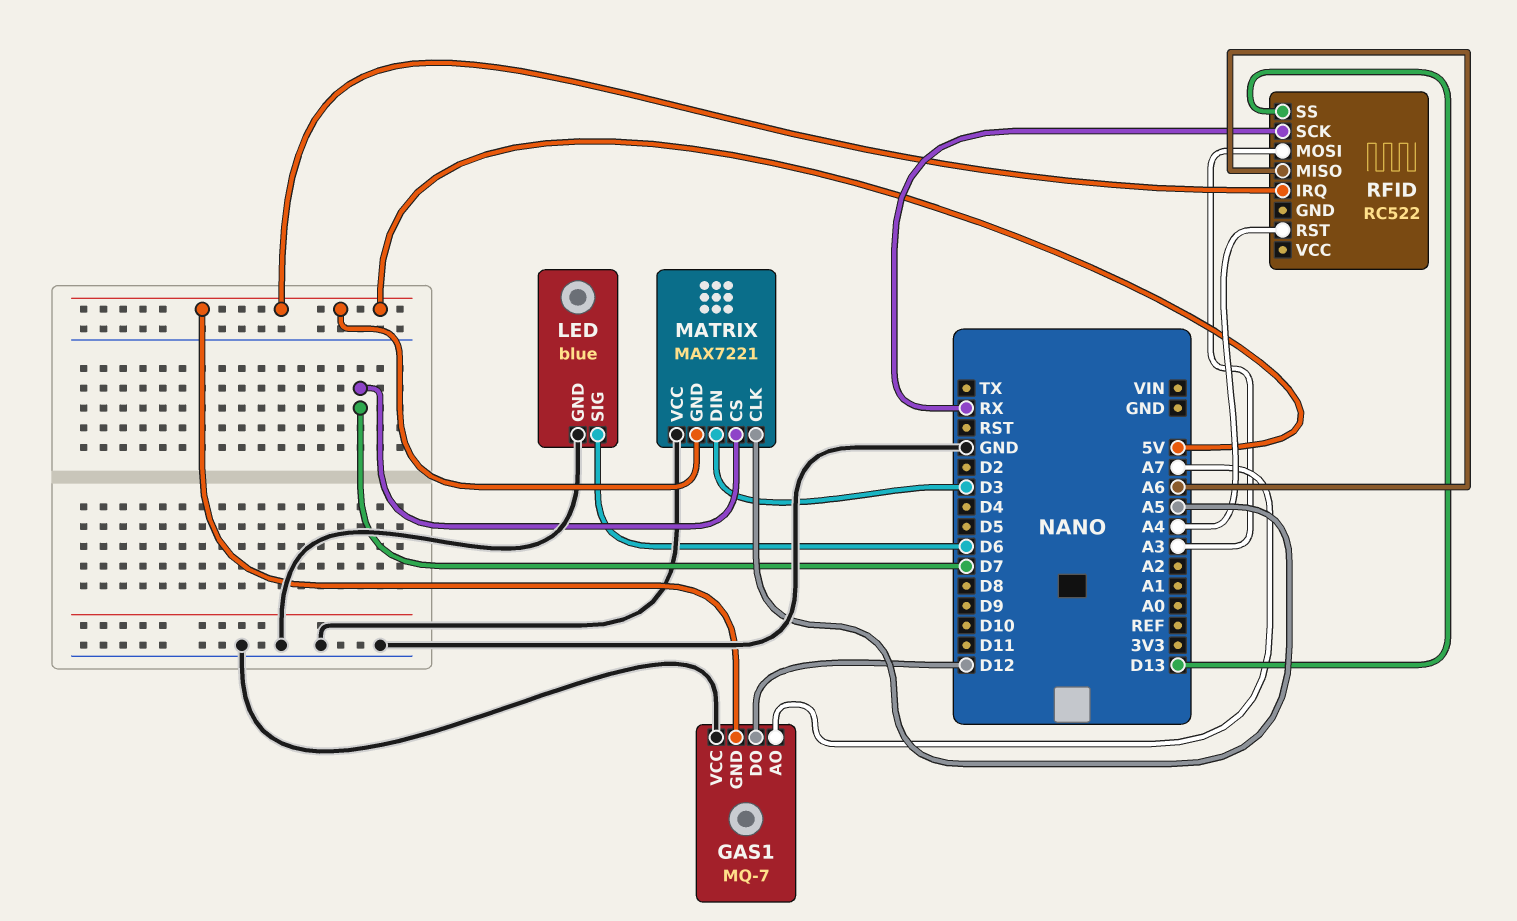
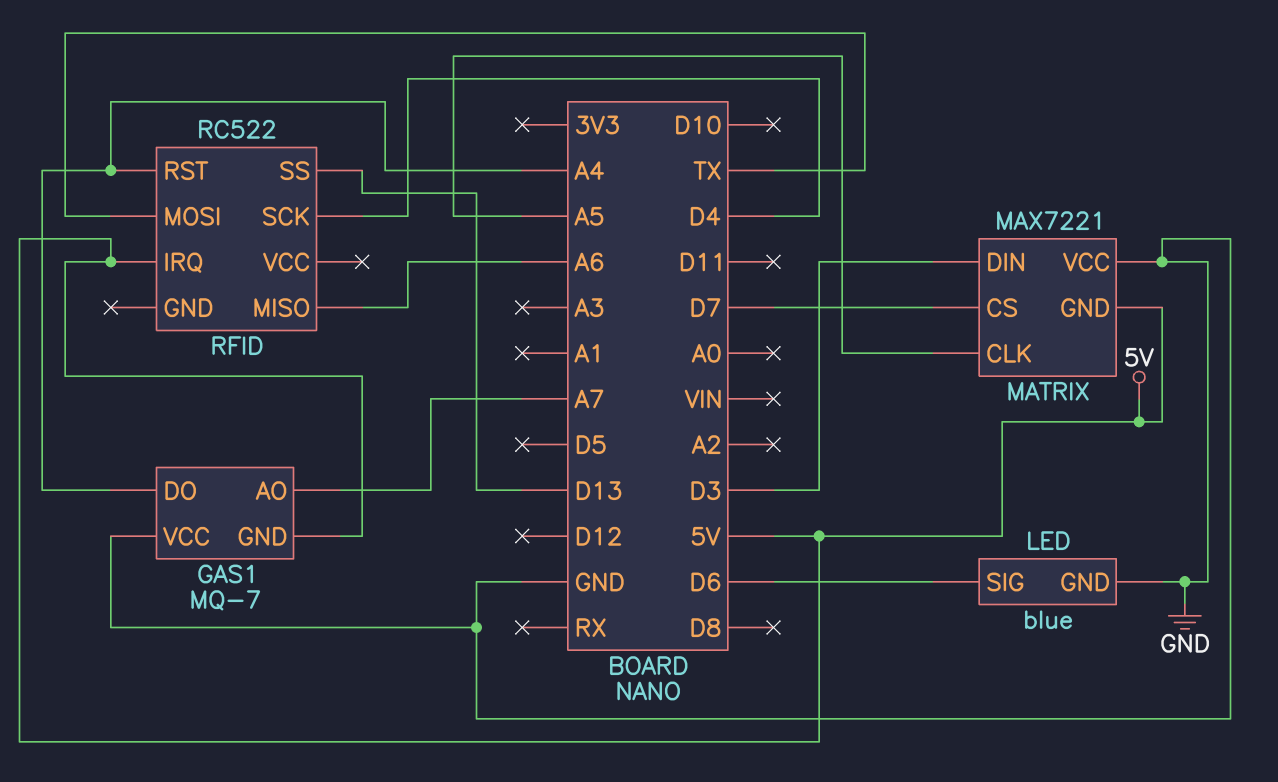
GAS1 pin DO: D12 -> A4
RFID pin MOSI: A3 -> TX
RFID pin SCK: RX -> D4

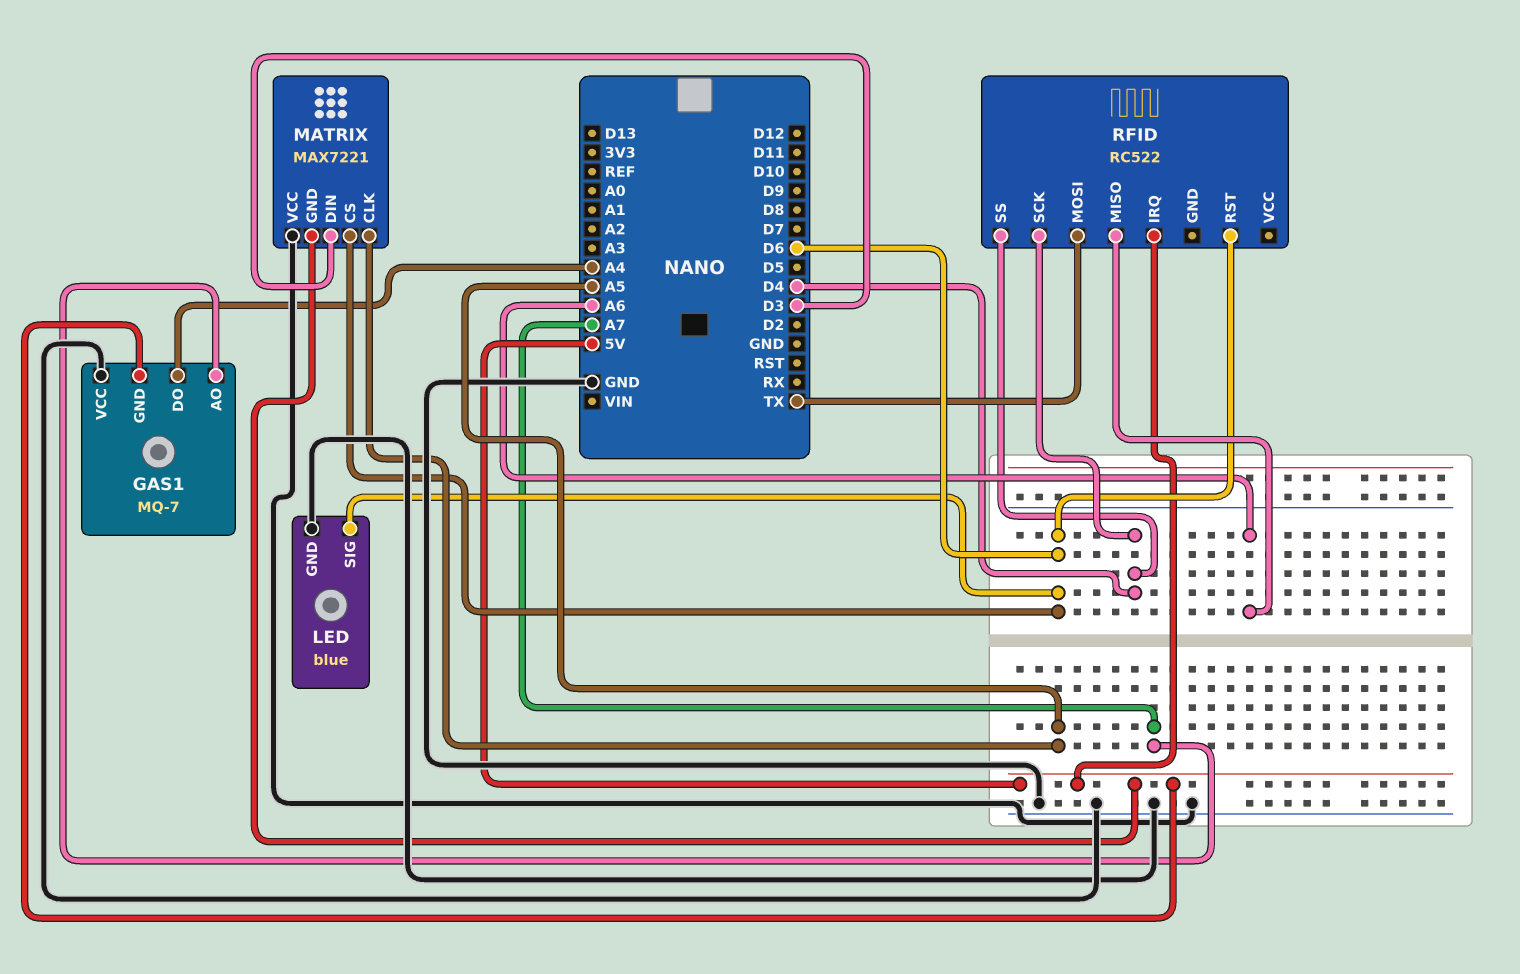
MATRIX pin CS: D7 -> D6
RFID pin RST: A4 -> D6
RFID pin SS: D13 -> D4

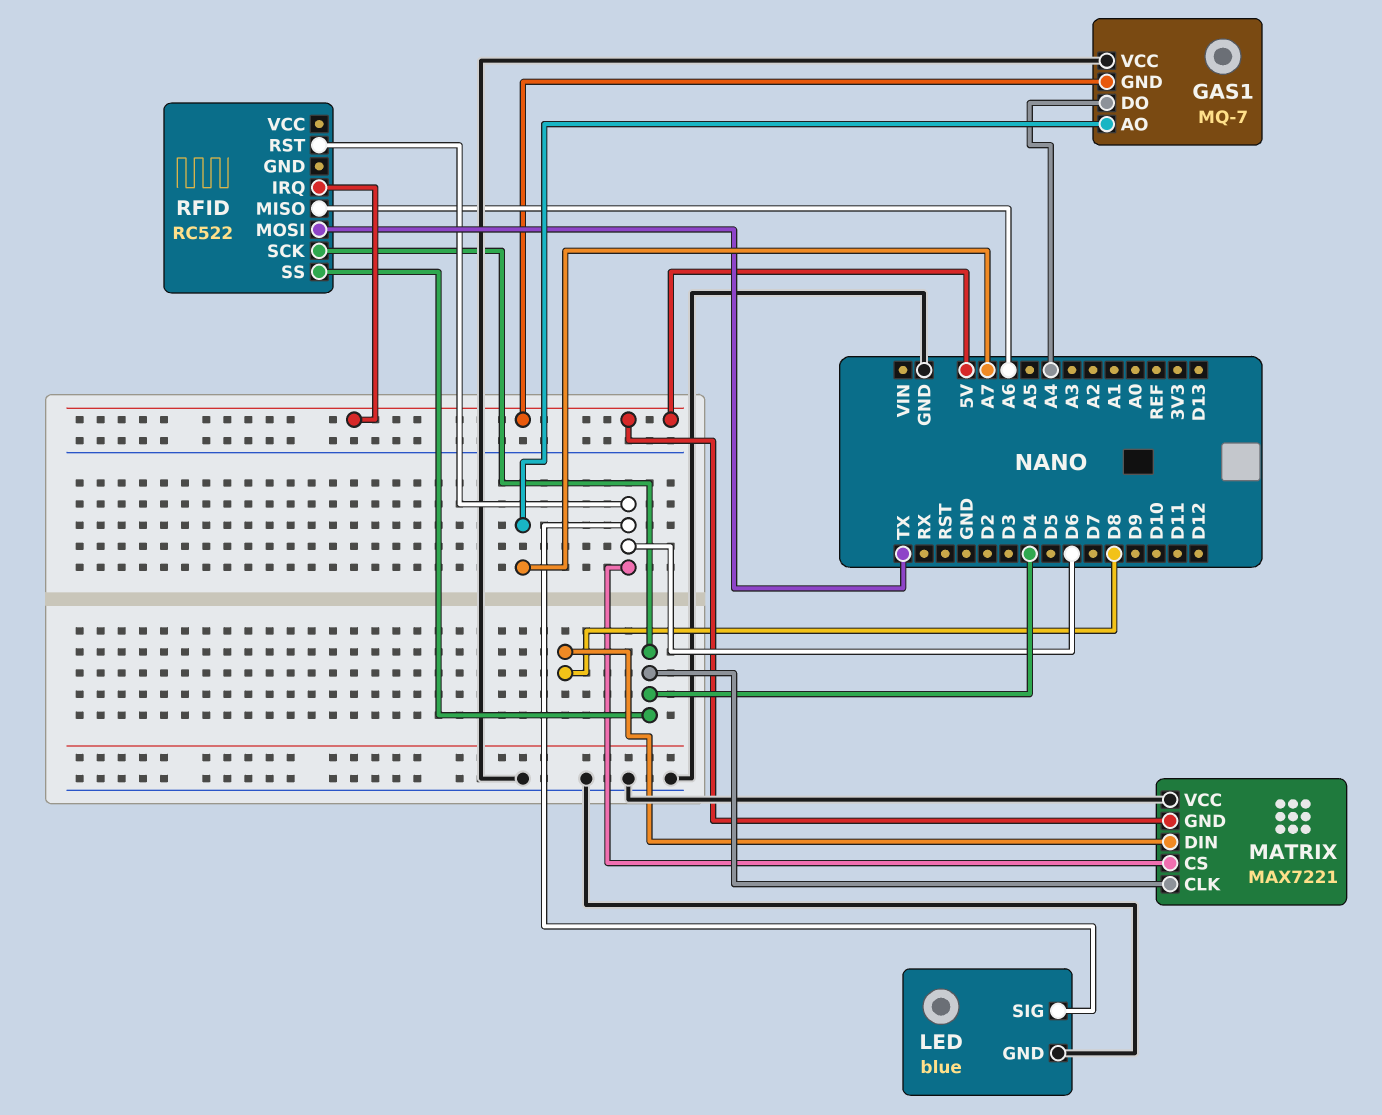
MATRIX pin CLK: A5 -> D4
MATRIX pin DIN: D3 -> D8

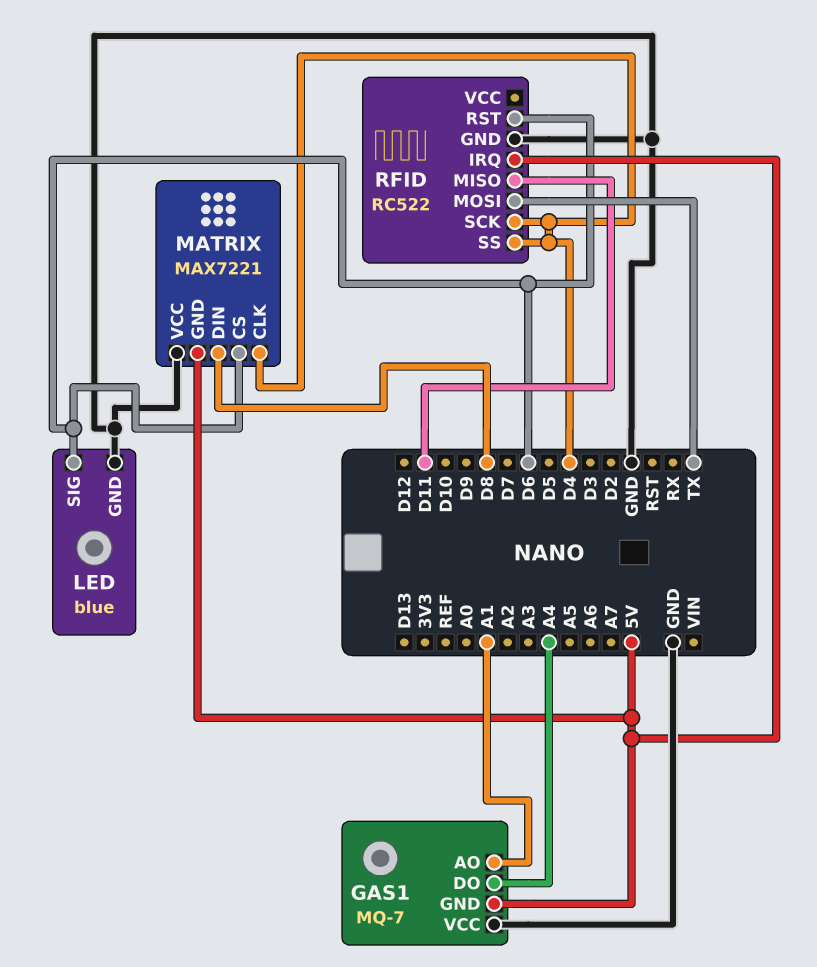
GAS1 pin AO: A7 -> A1
RFID pin GND: none -> GND
RFID pin MISO: A6 -> D11

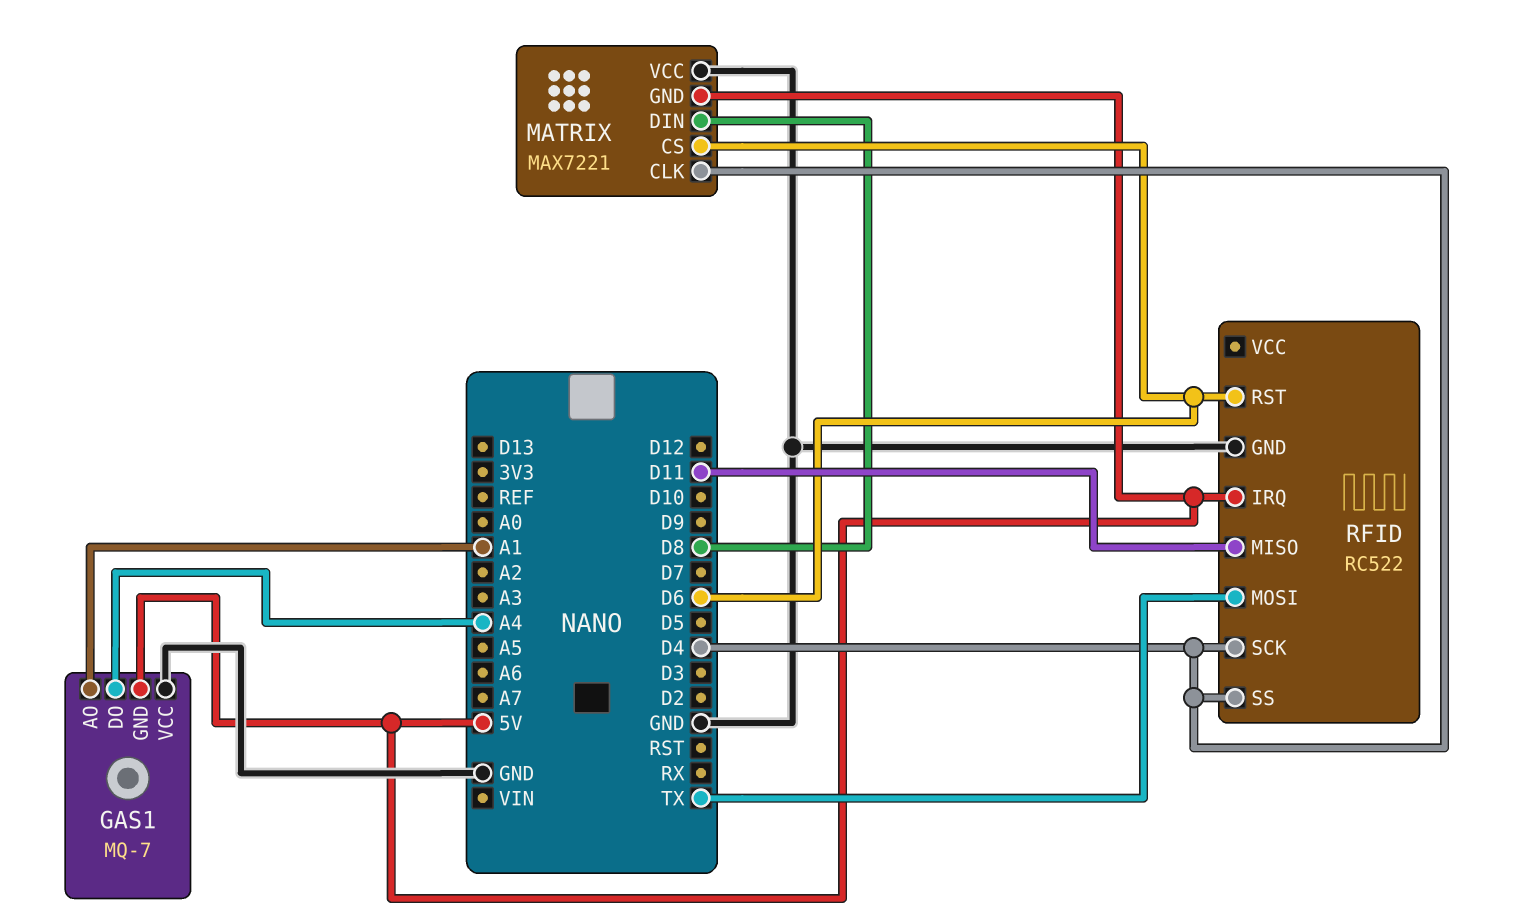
LED: blue -> none
LED pin GND: GND -> none
LED pin SIG: D6 -> none

